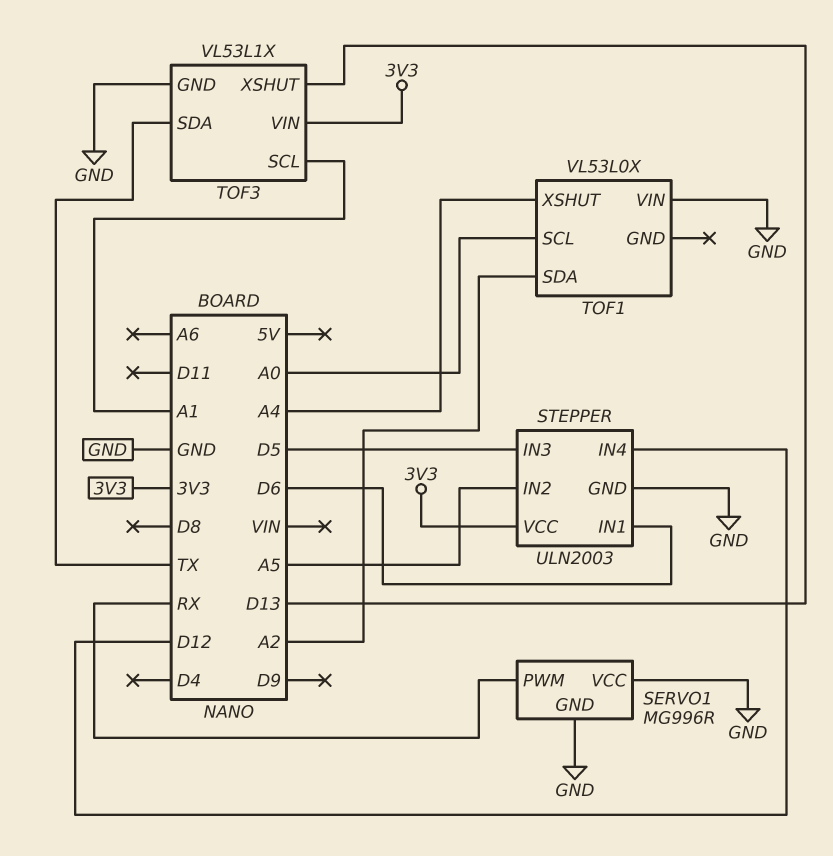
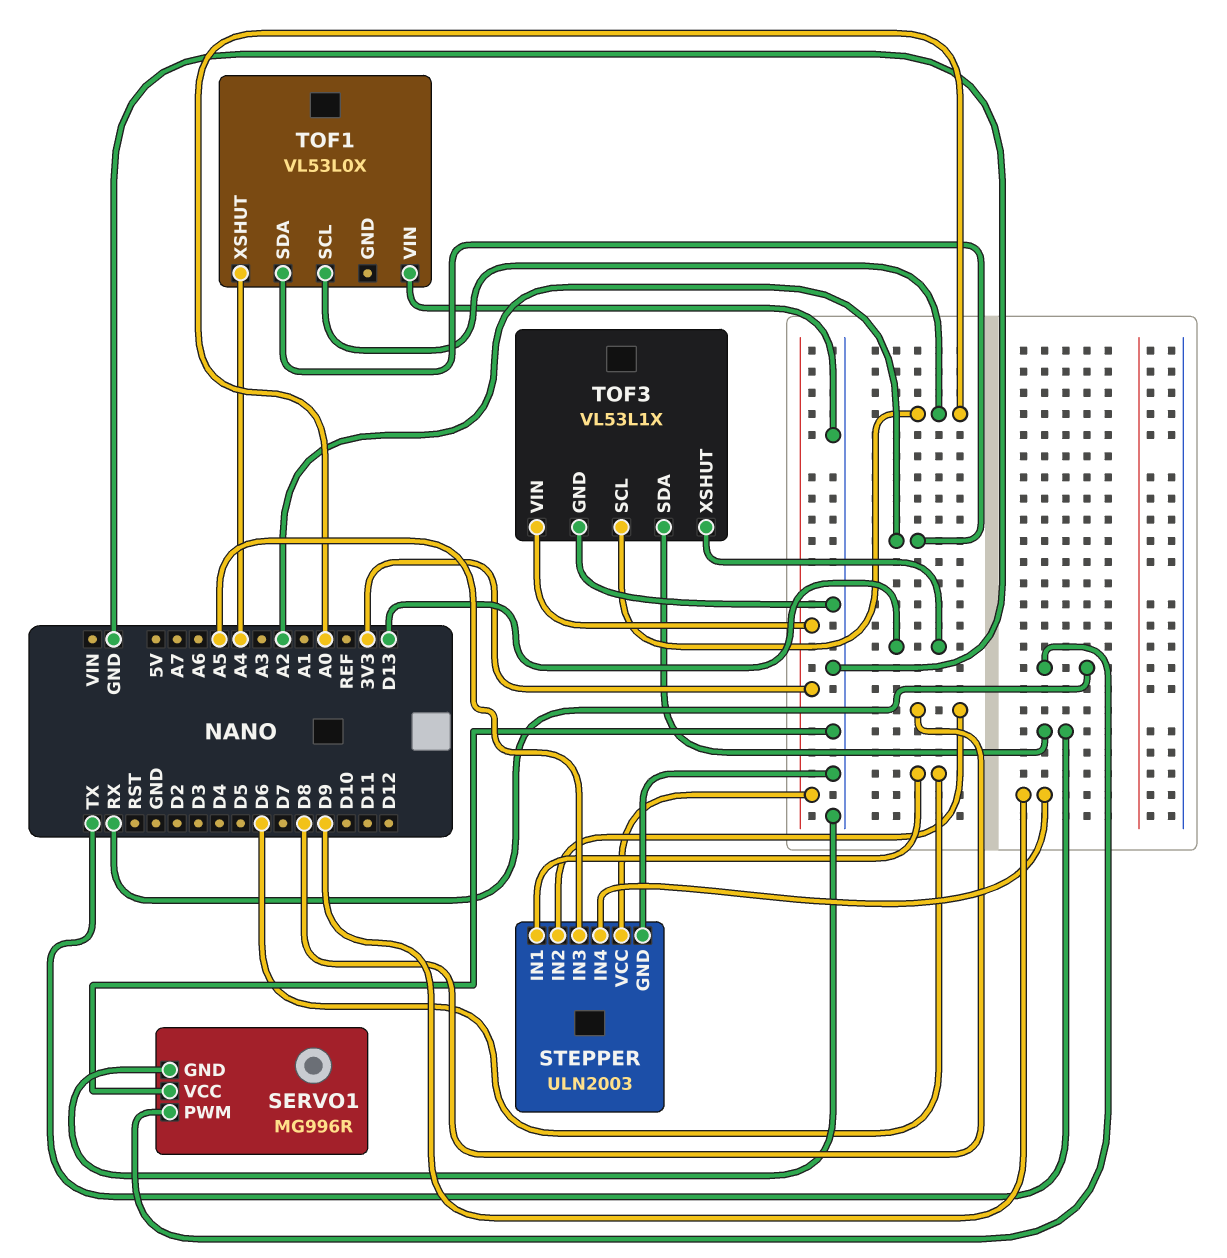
STEPPER pin IN2: A5 -> D8
STEPPER pin IN3: D5 -> A5
STEPPER pin IN4: D12 -> D9
TOF3 pin SCL: A1 -> A0

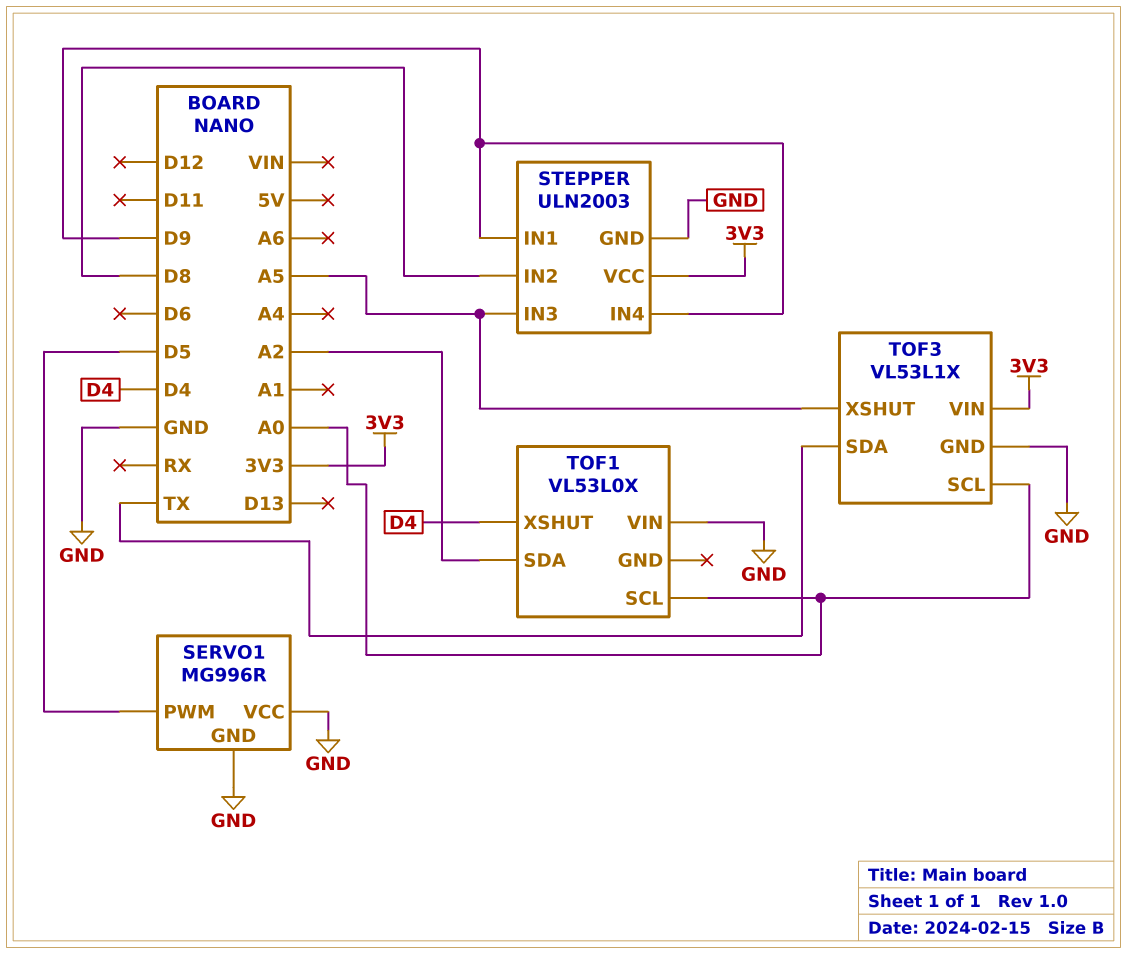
SERVO1 pin PWM: RX -> D5
STEPPER pin IN1: D6 -> D9
TOF1 pin XSHUT: A4 -> D4
TOF3 pin XSHUT: D13 -> A5

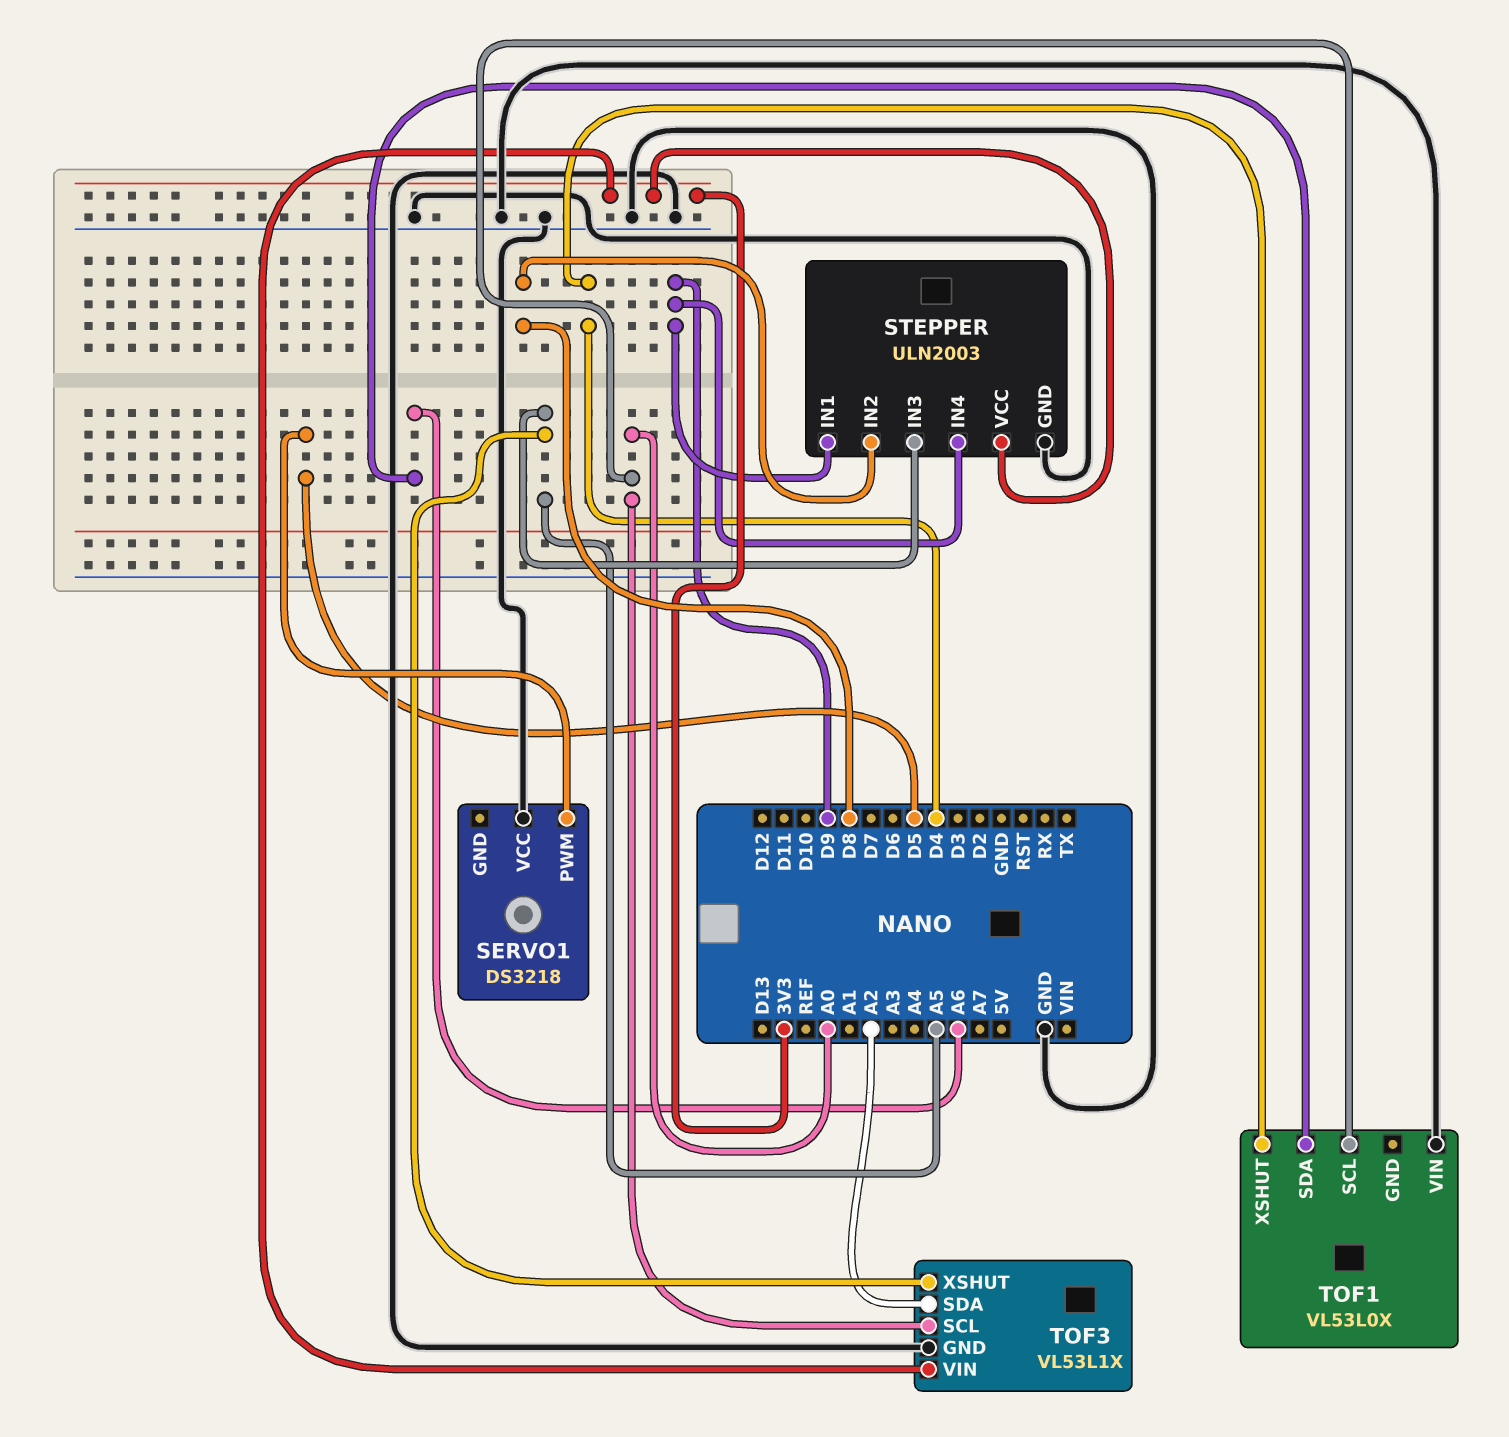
SERVO1: MG996R -> DS3218
SERVO1 pin GND: GND -> none
TOF1 pin SDA: A2 -> A6
TOF3 pin SDA: TX -> A2

